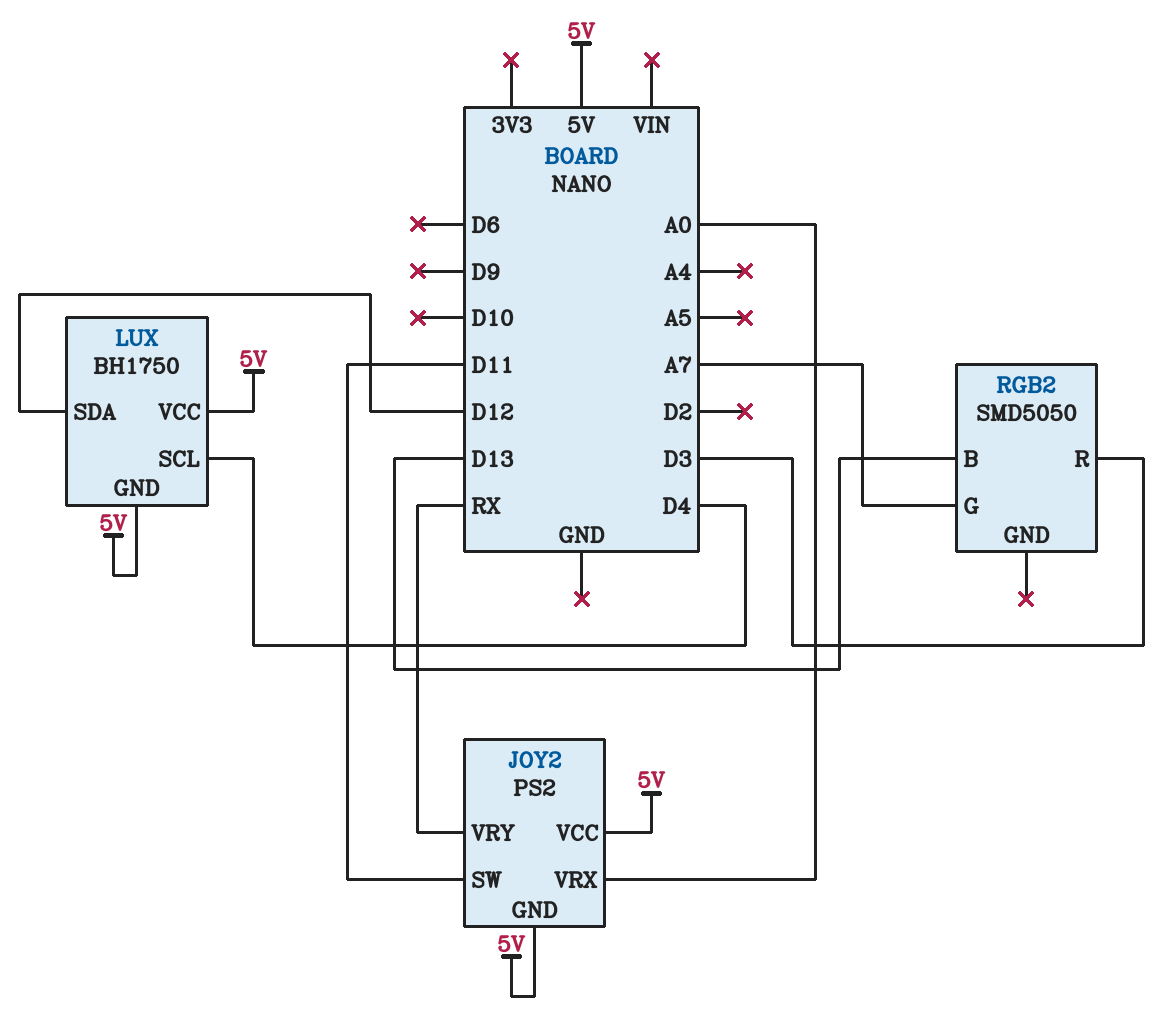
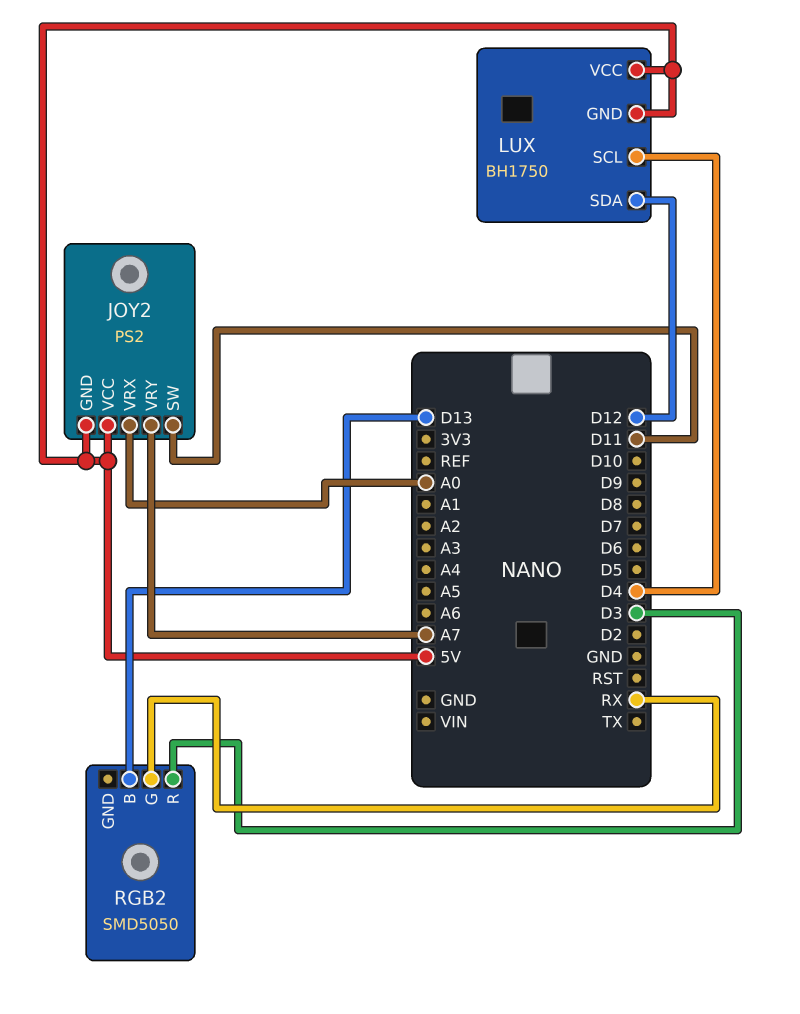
JOY2 pin VRY: RX -> A7
RGB2 pin G: A7 -> RX

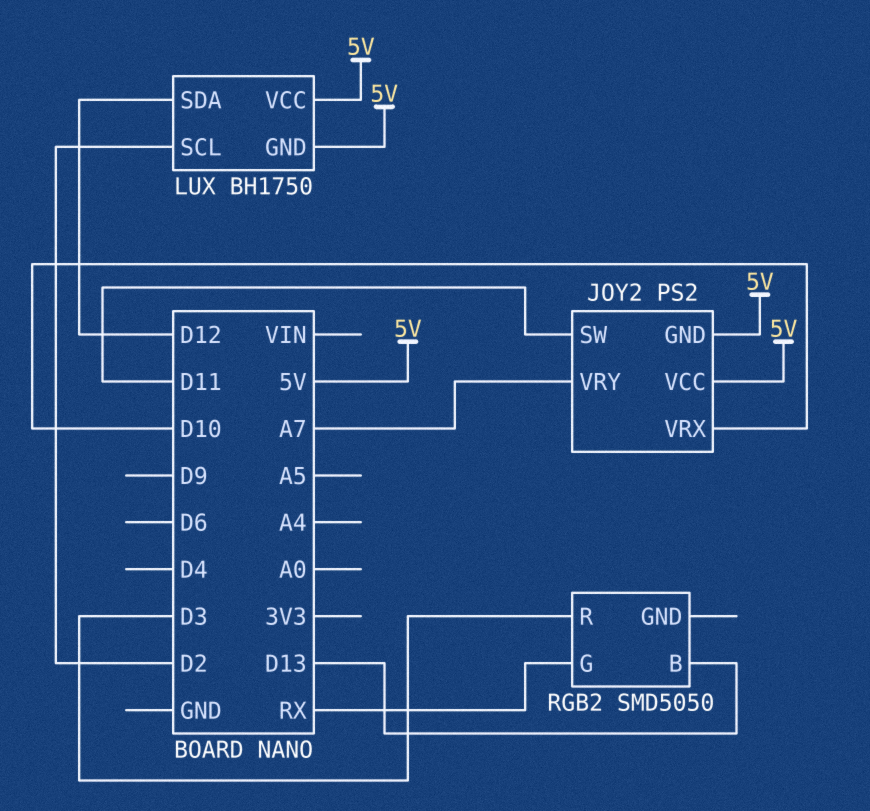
JOY2 pin VRX: A0 -> D10
LUX pin SCL: D4 -> D2

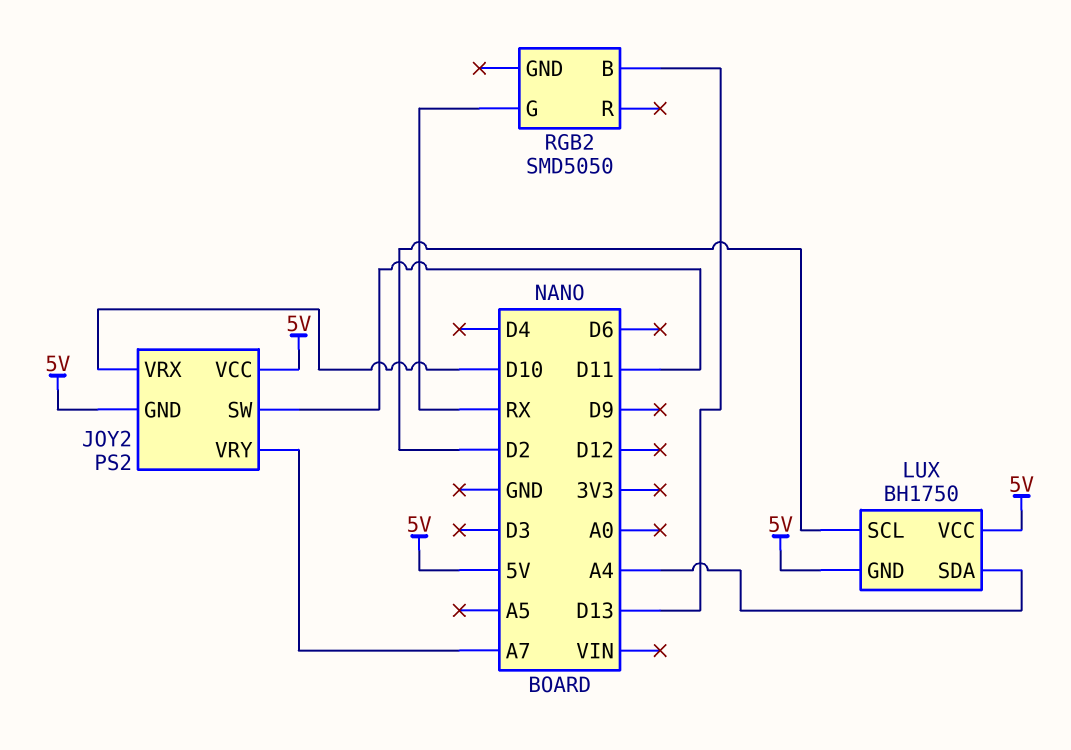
LUX pin SDA: D12 -> A4
RGB2 pin R: D3 -> none

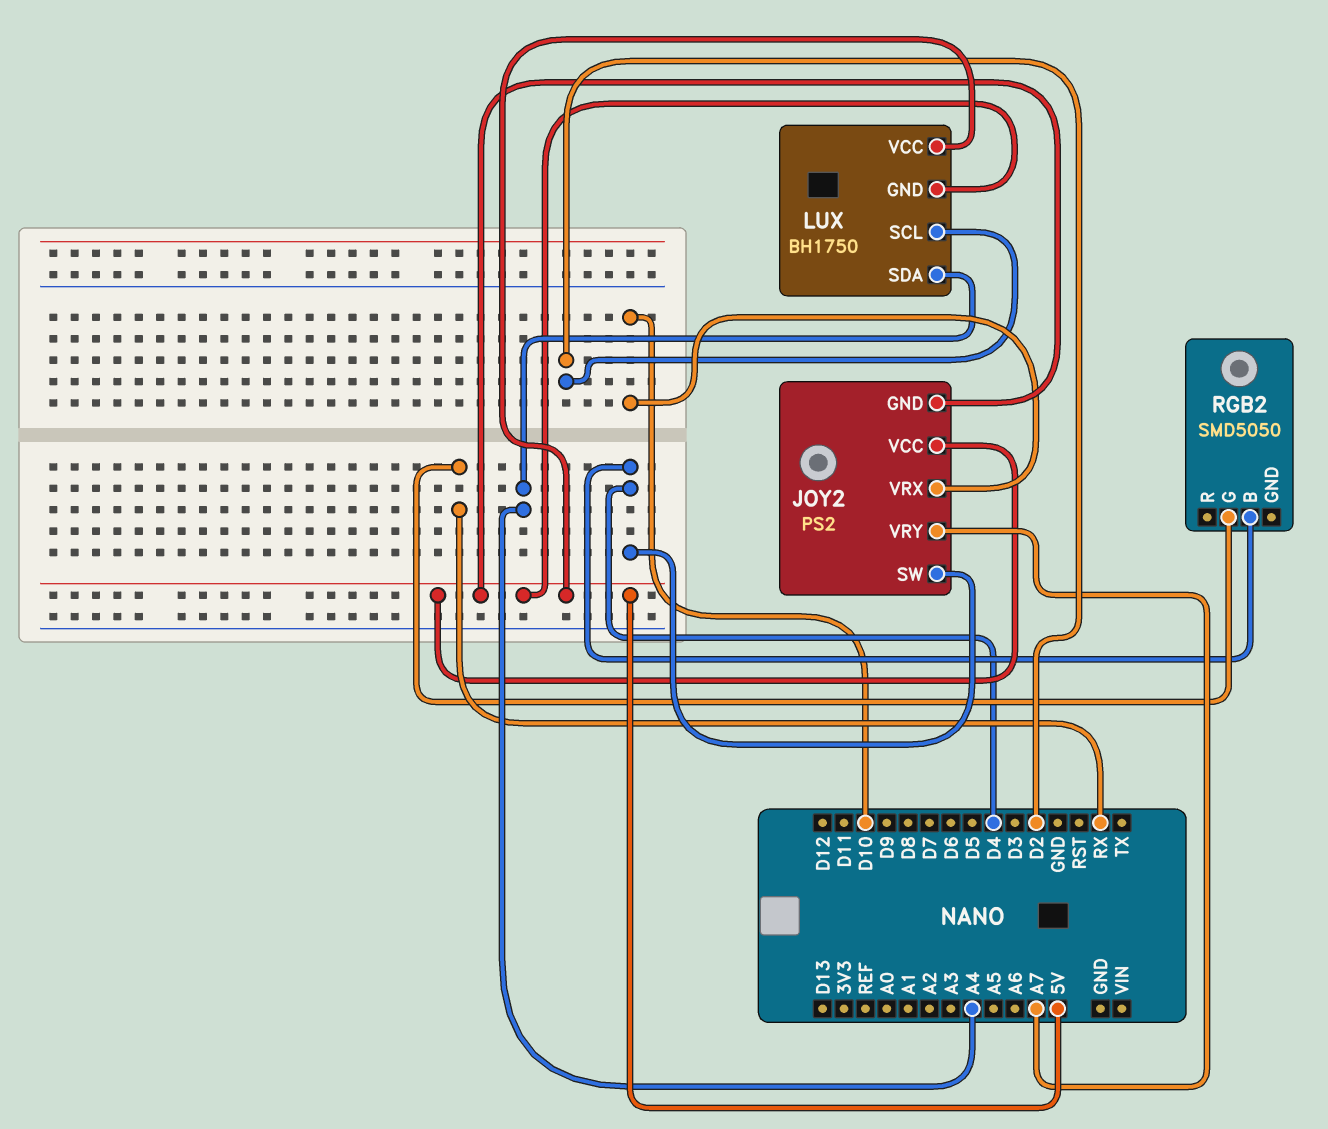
JOY2 pin SW: D11 -> D4
RGB2 pin B: D13 -> D4

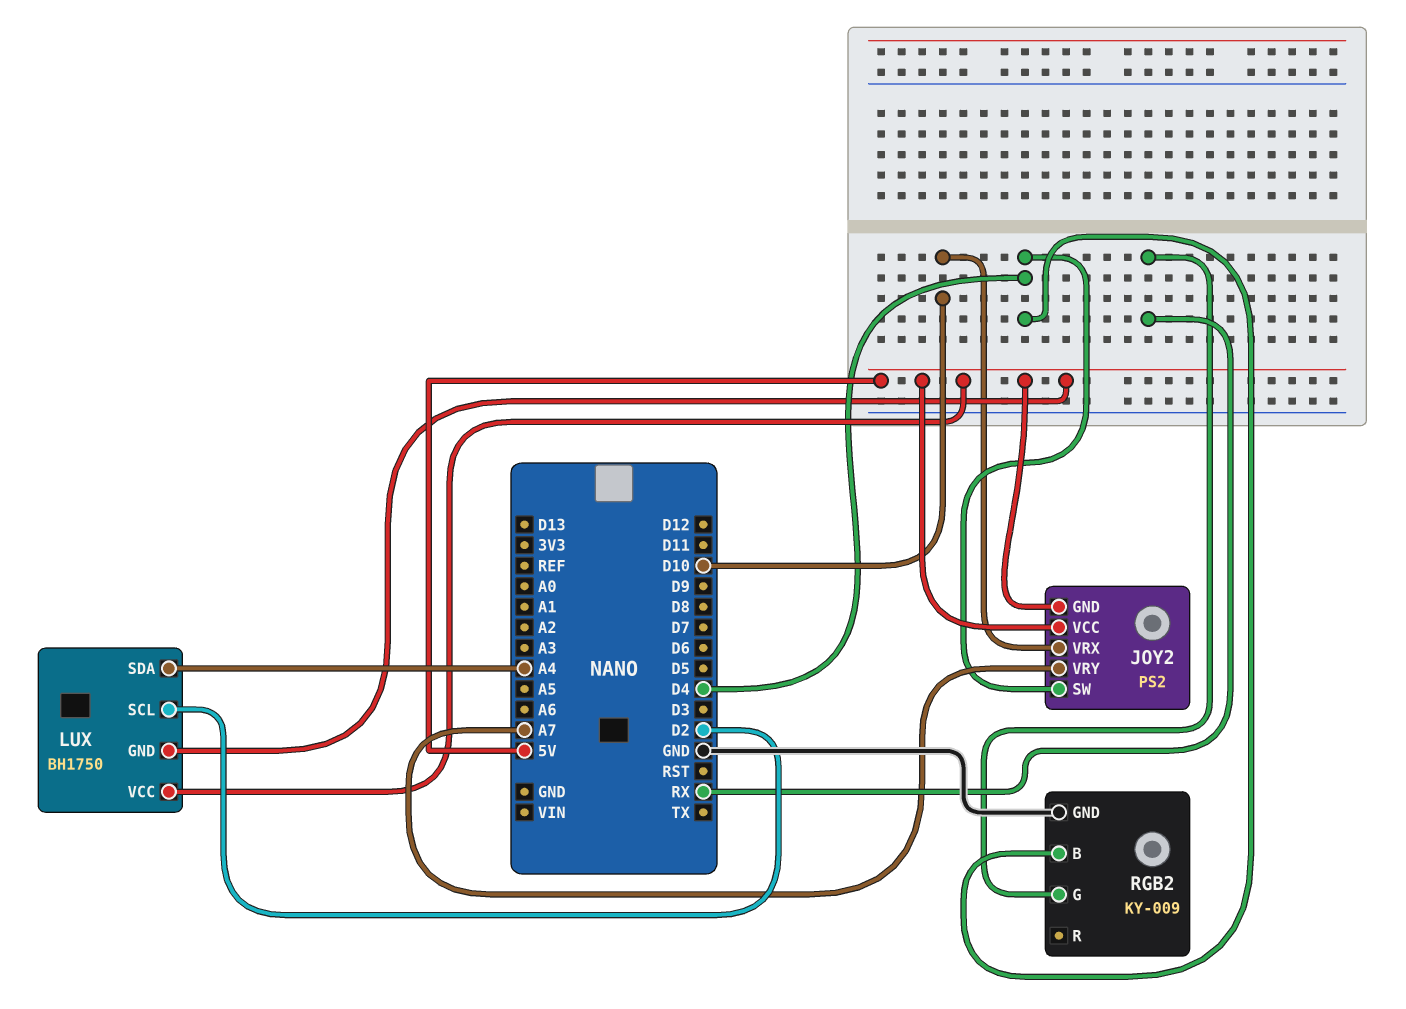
RGB2: SMD5050 -> KY-009
RGB2 pin GND: none -> GND

